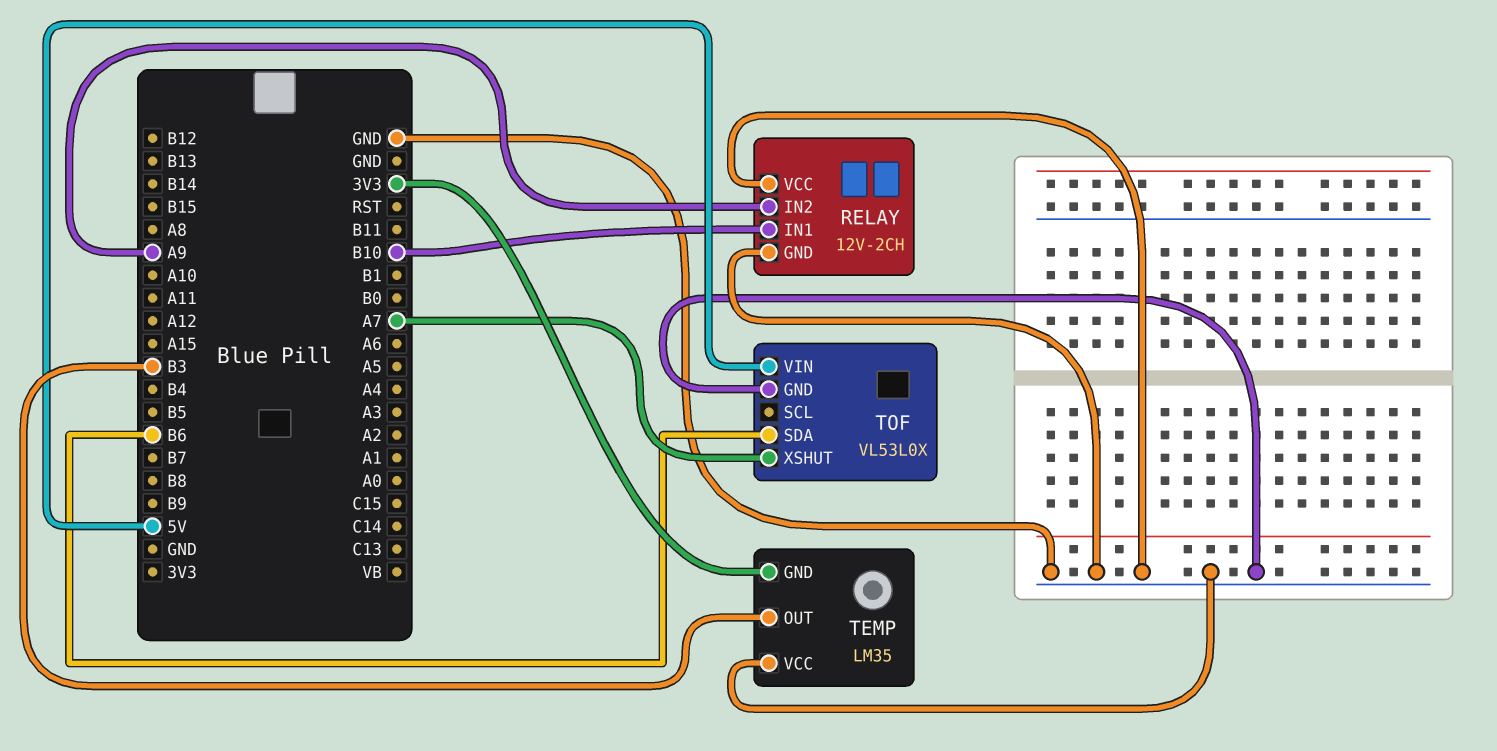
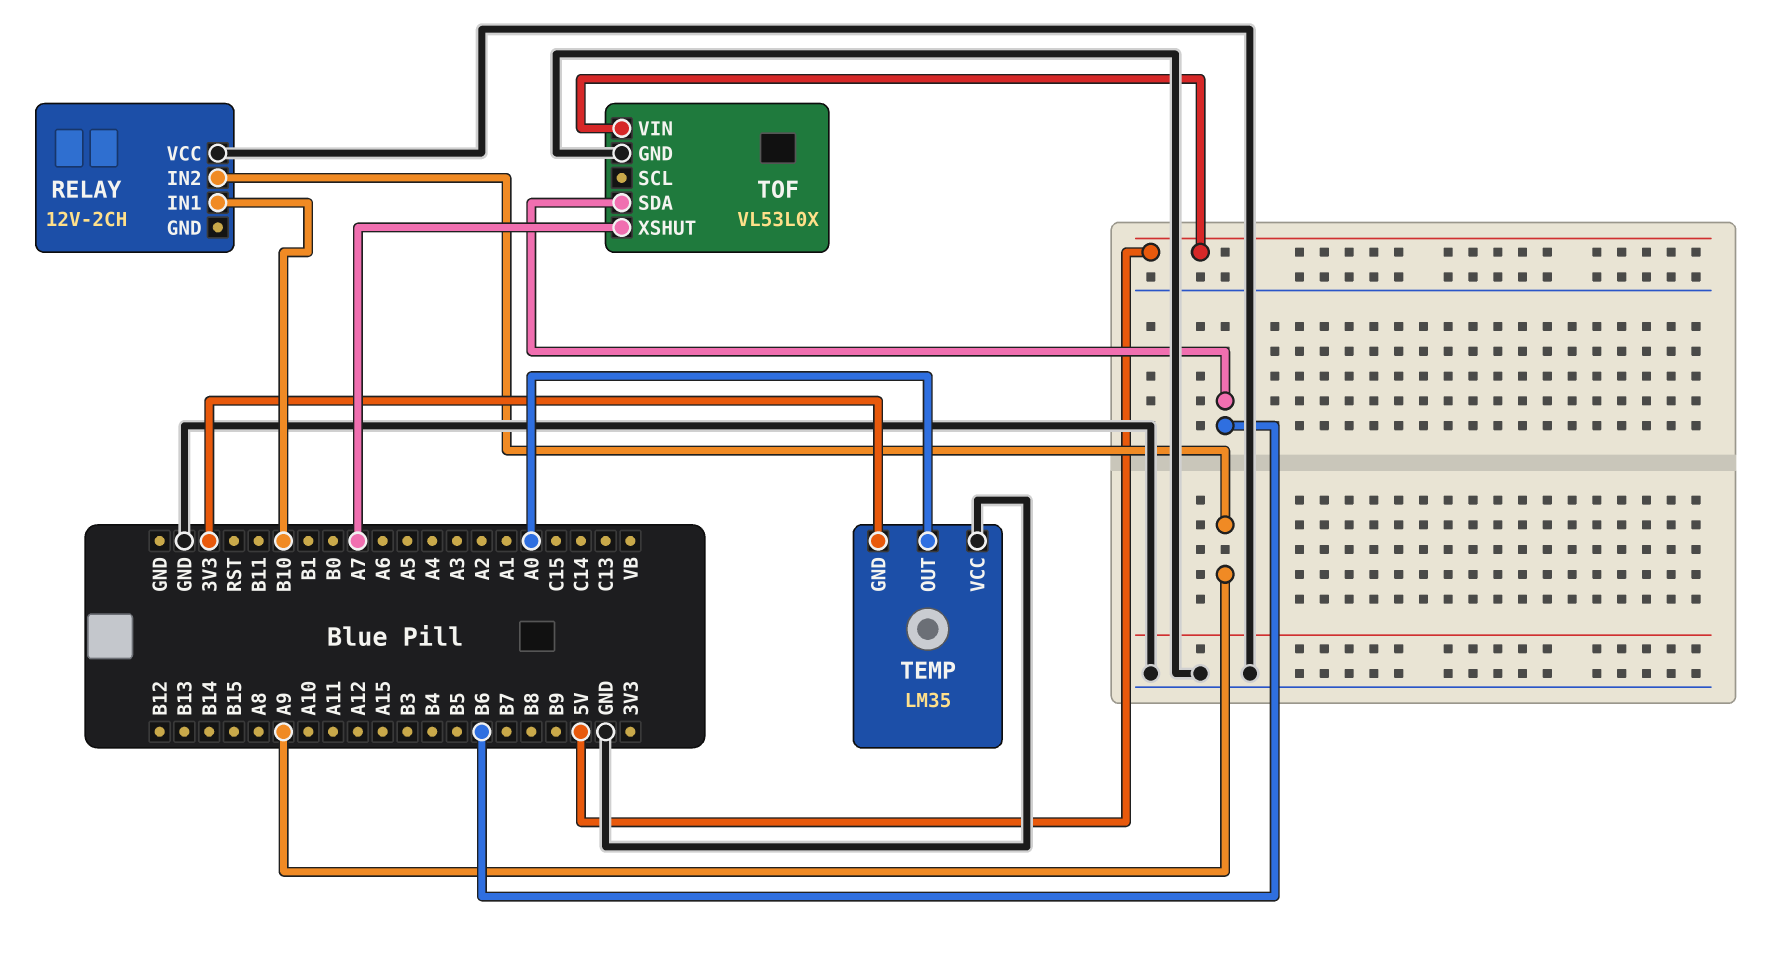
RELAY pin GND: GND -> none
TEMP pin OUT: B3 -> A0

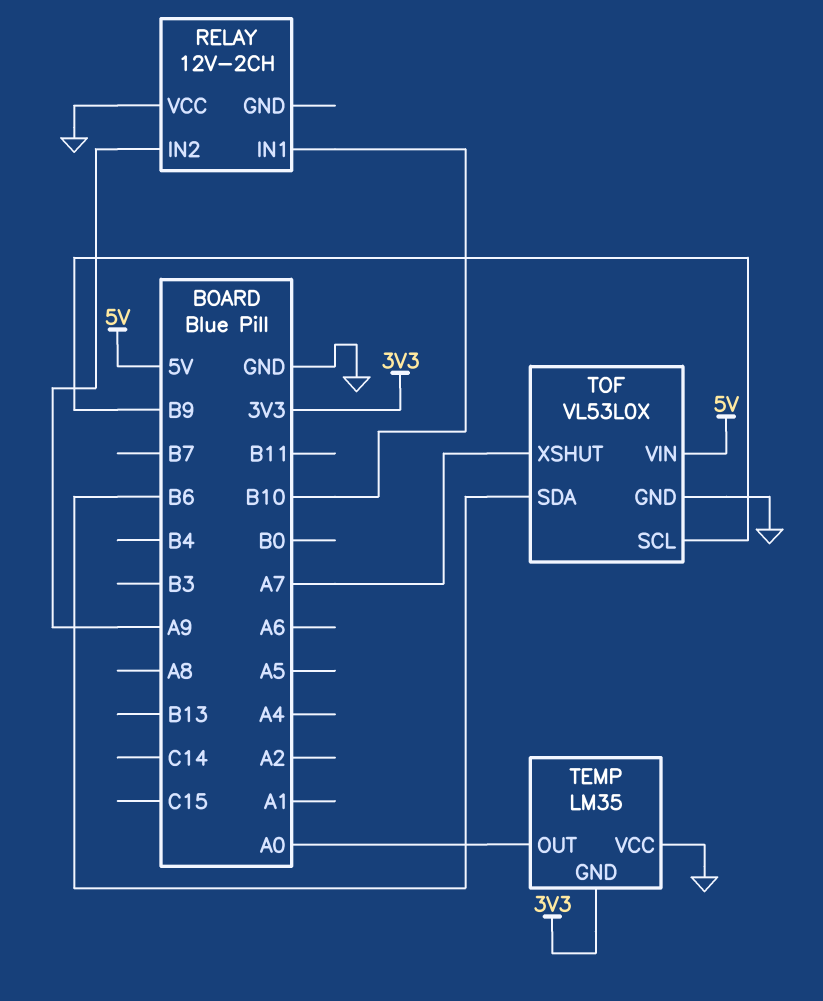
TOF pin SCL: none -> B9

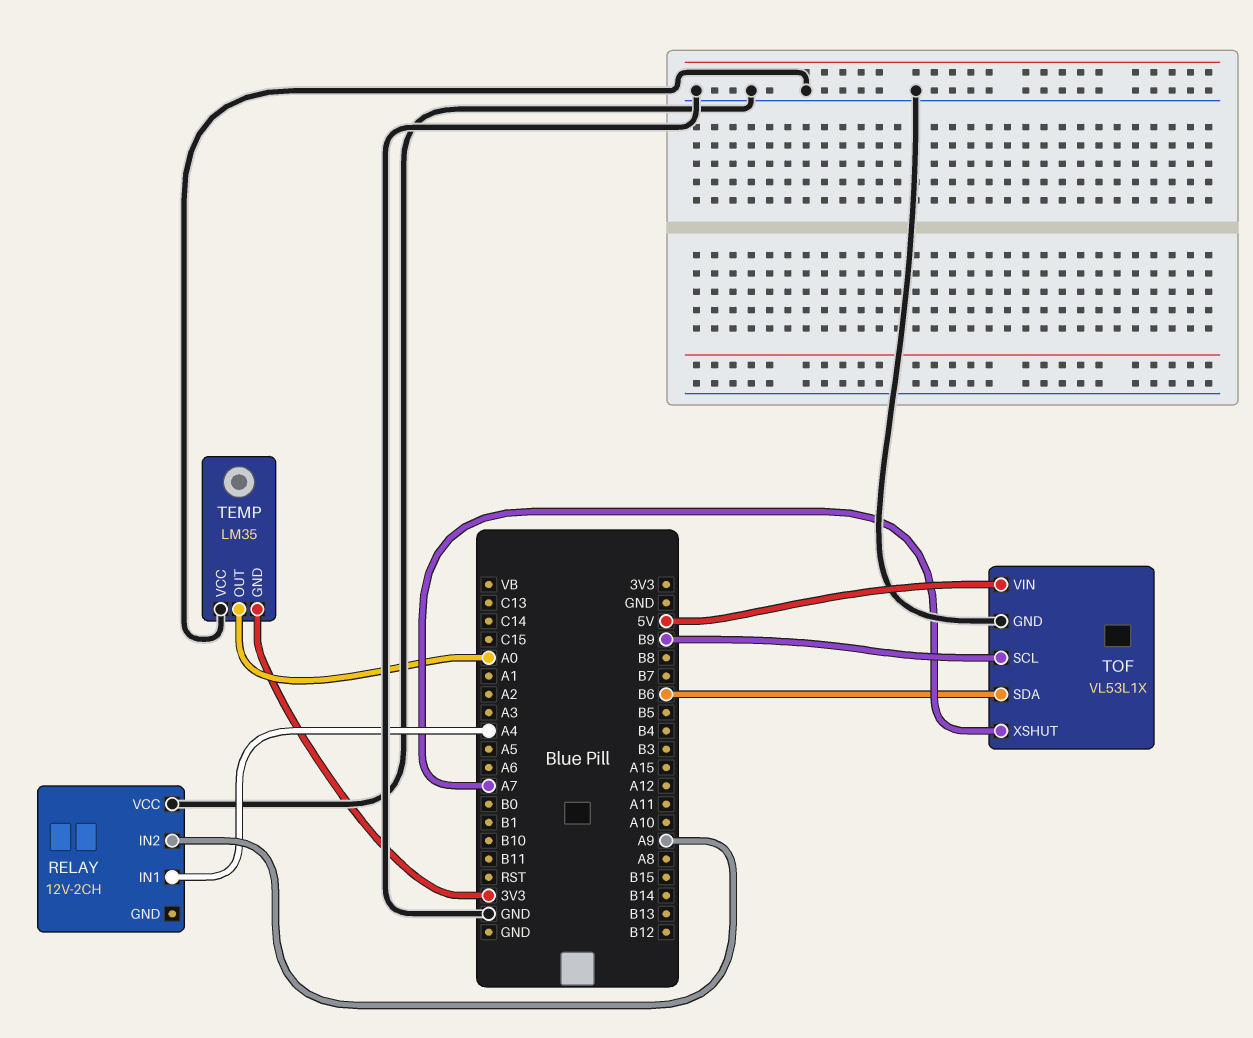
RELAY pin IN1: B10 -> A4
TOF: VL53L0X -> VL53L1X

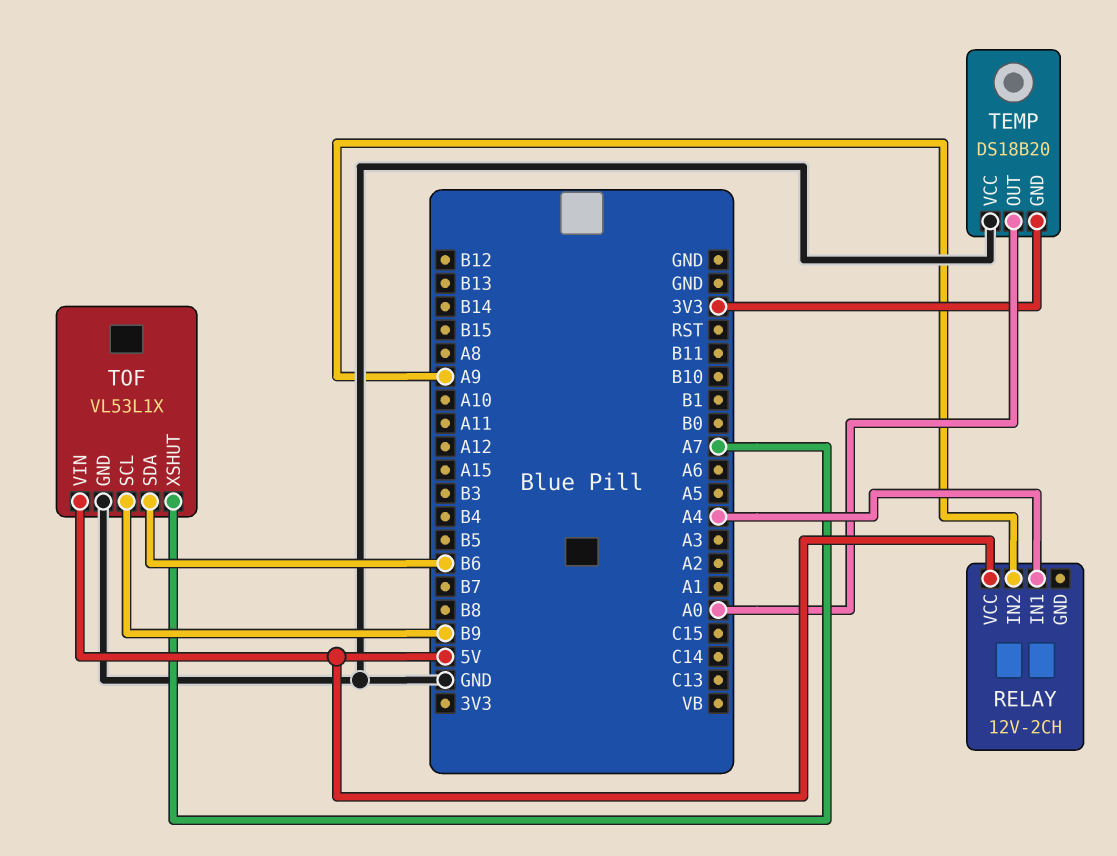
RELAY pin VCC: GND -> 5V
TEMP: LM35 -> DS18B20

